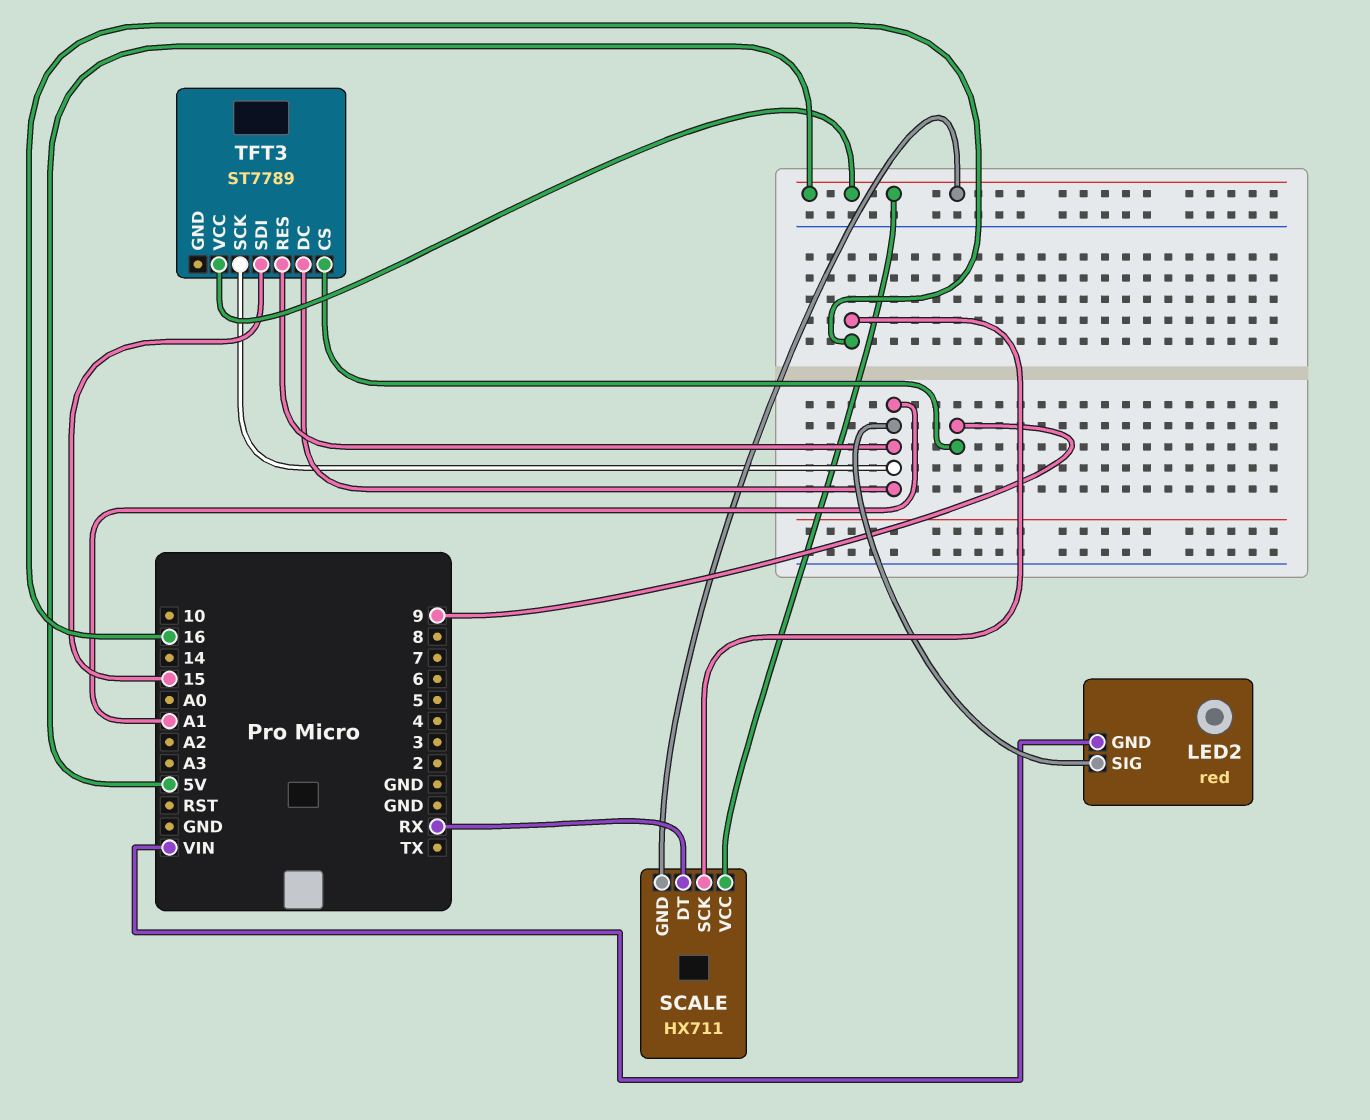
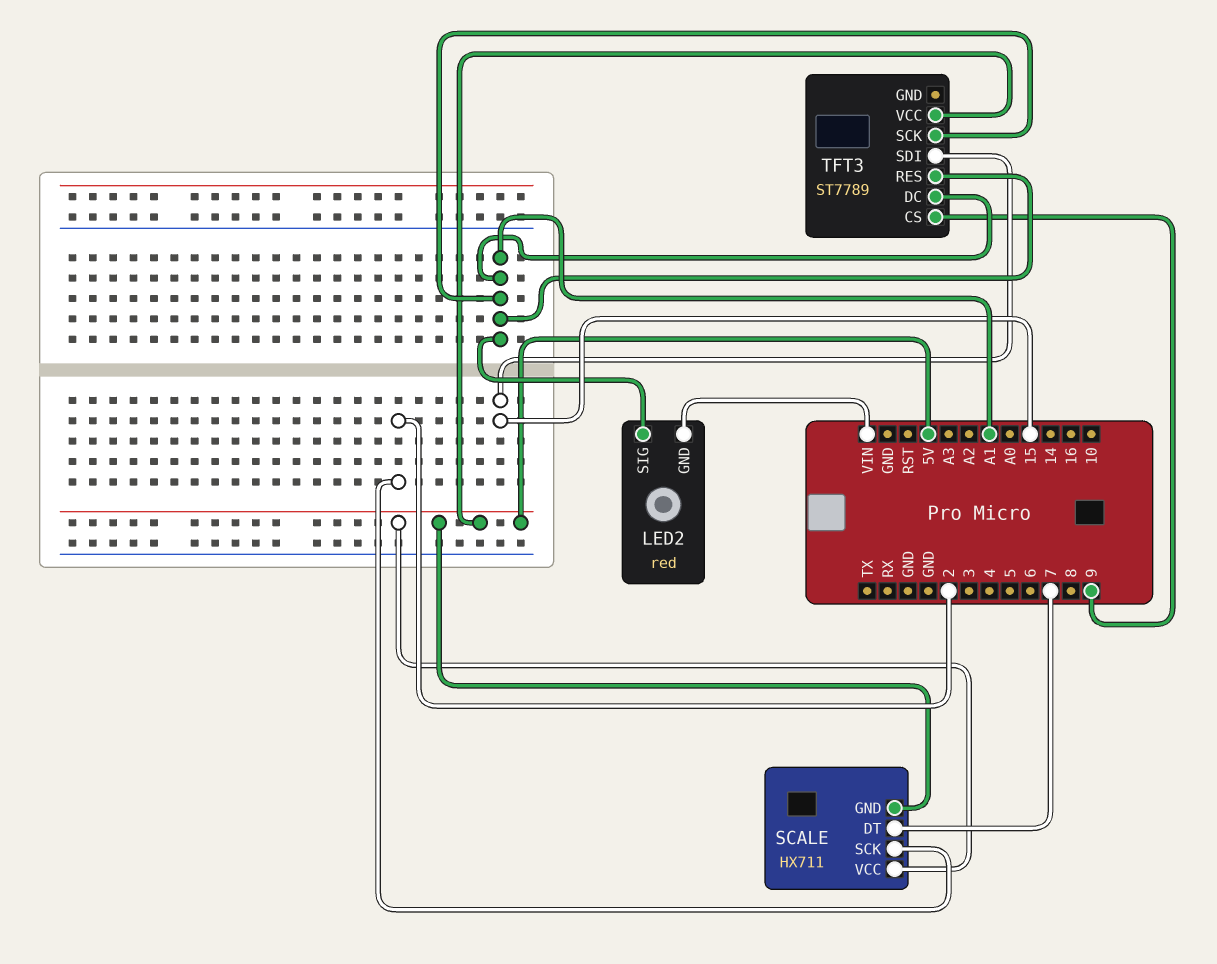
SCALE pin DT: RX -> 7
SCALE pin SCK: 16 -> 2

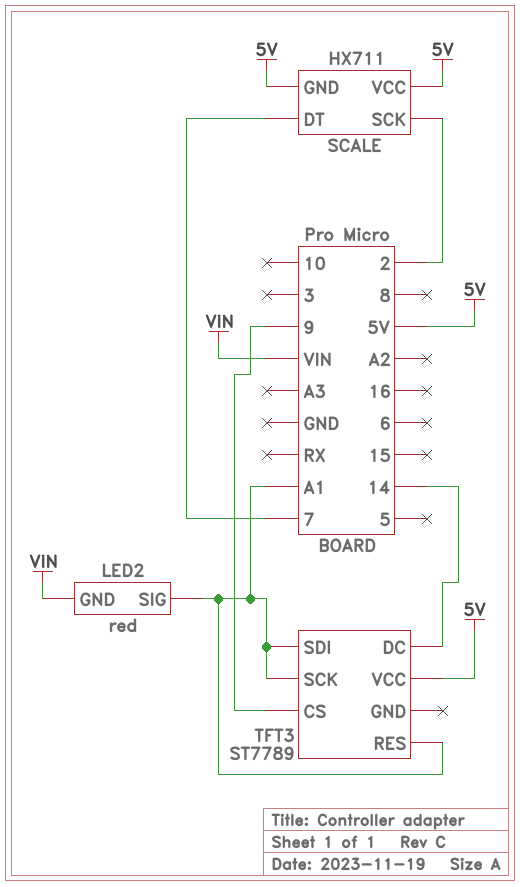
TFT3 pin DC: A1 -> 14
TFT3 pin SDI: 15 -> A1

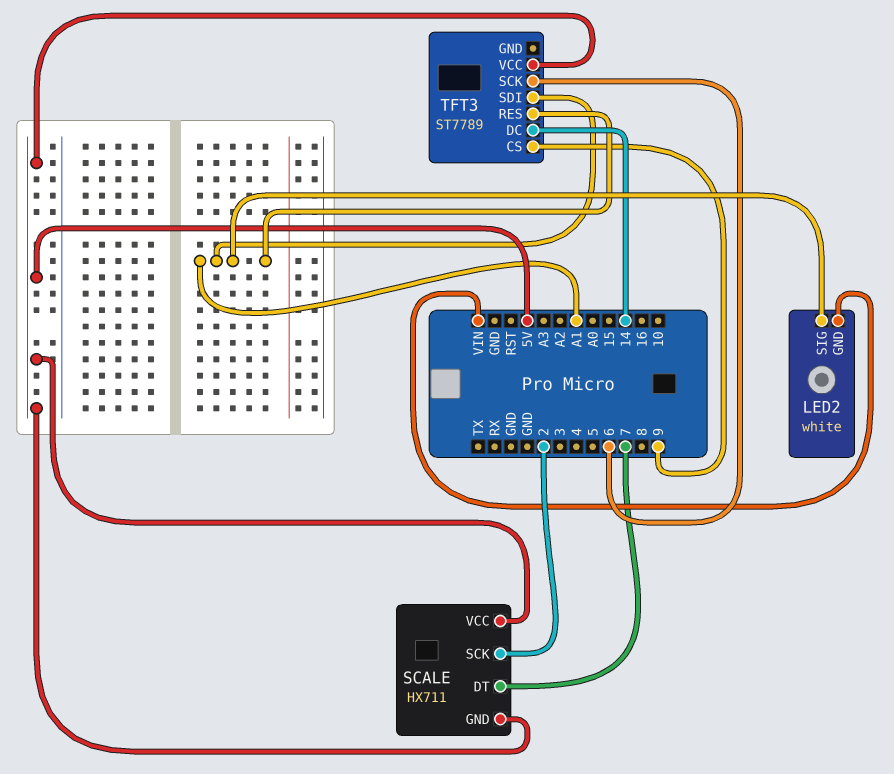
LED2: red -> white
TFT3 pin SCK: A1 -> 6

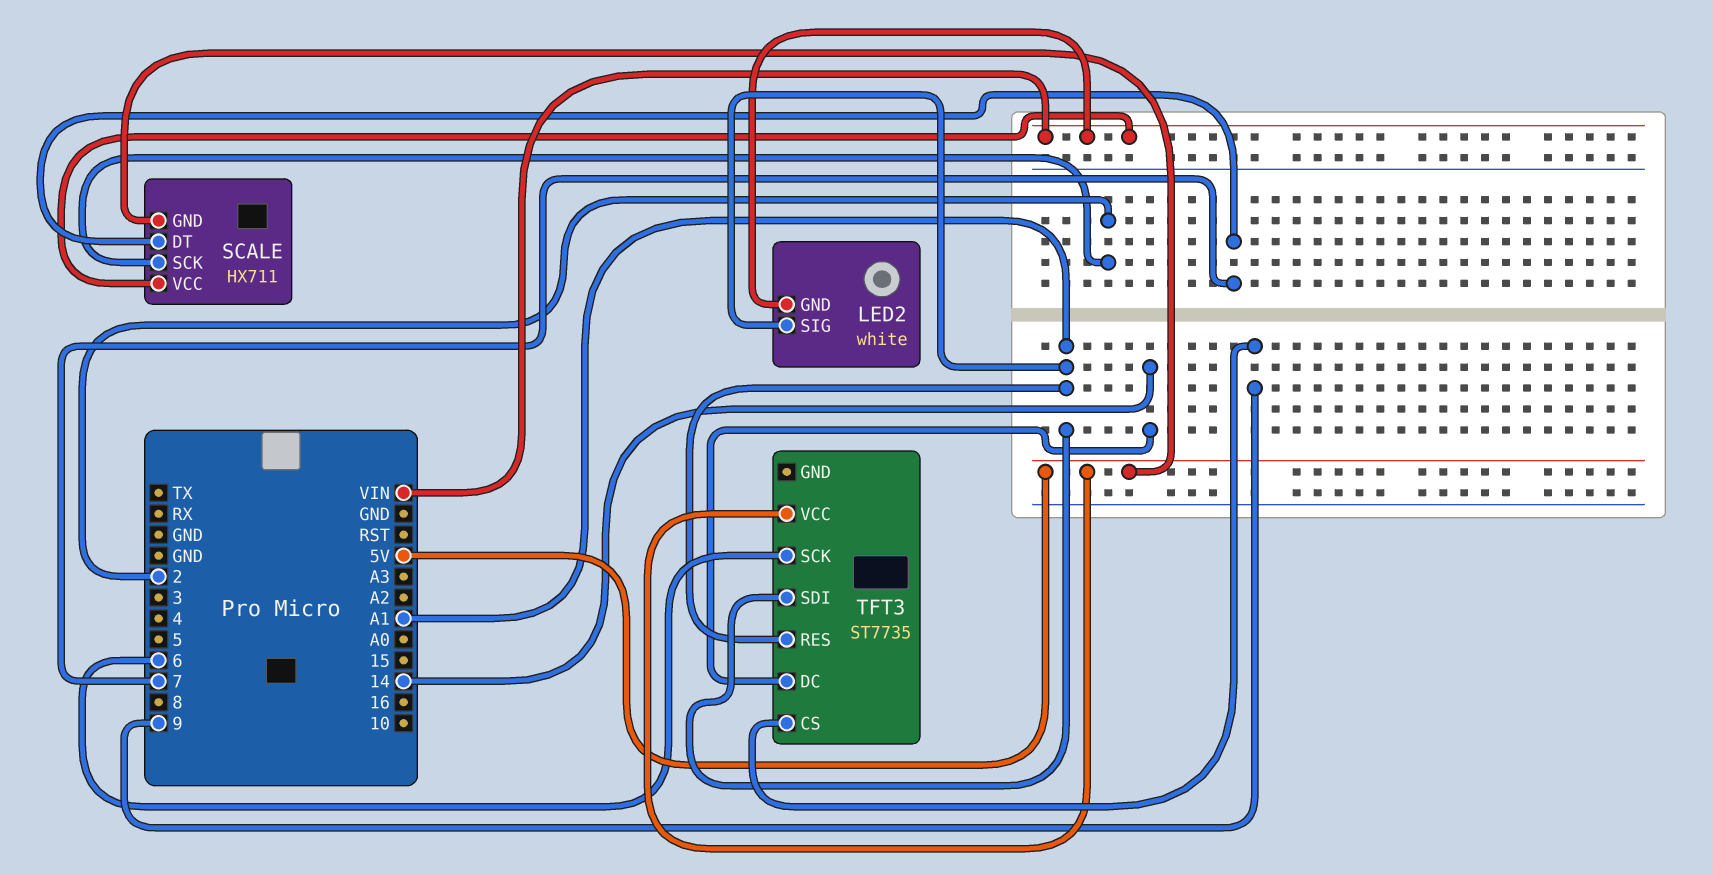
SCALE pin VCC: 5V -> VIN
TFT3: ST7789 -> ST7735

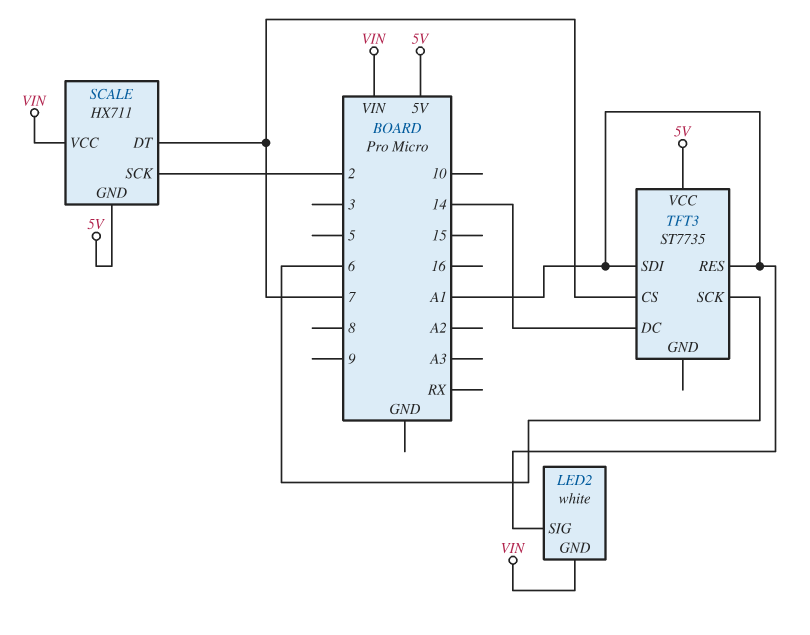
TFT3 pin CS: 9 -> 7

